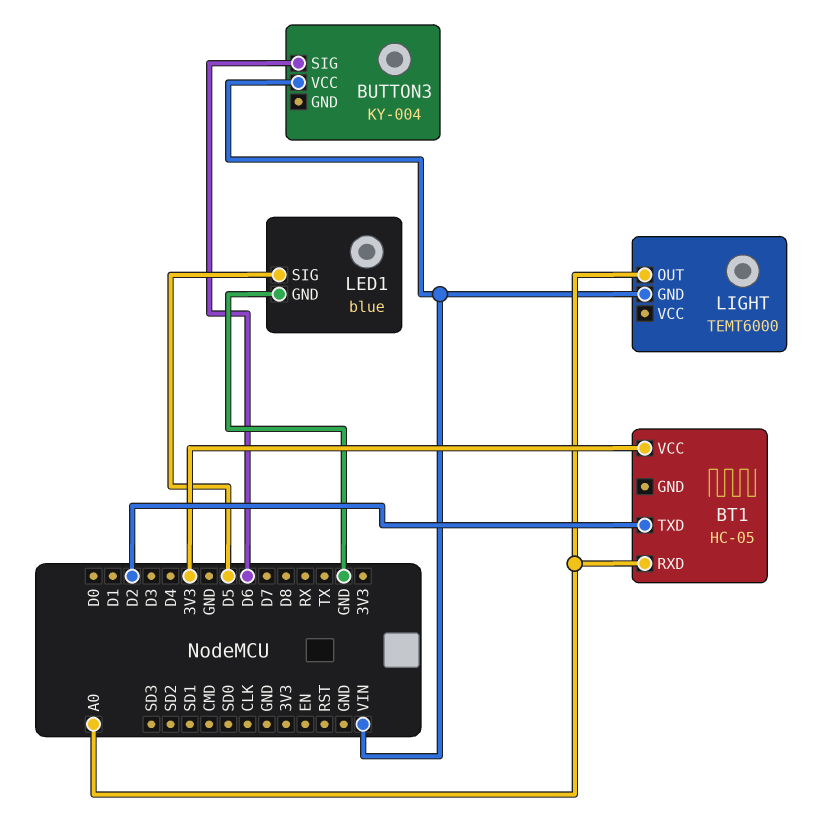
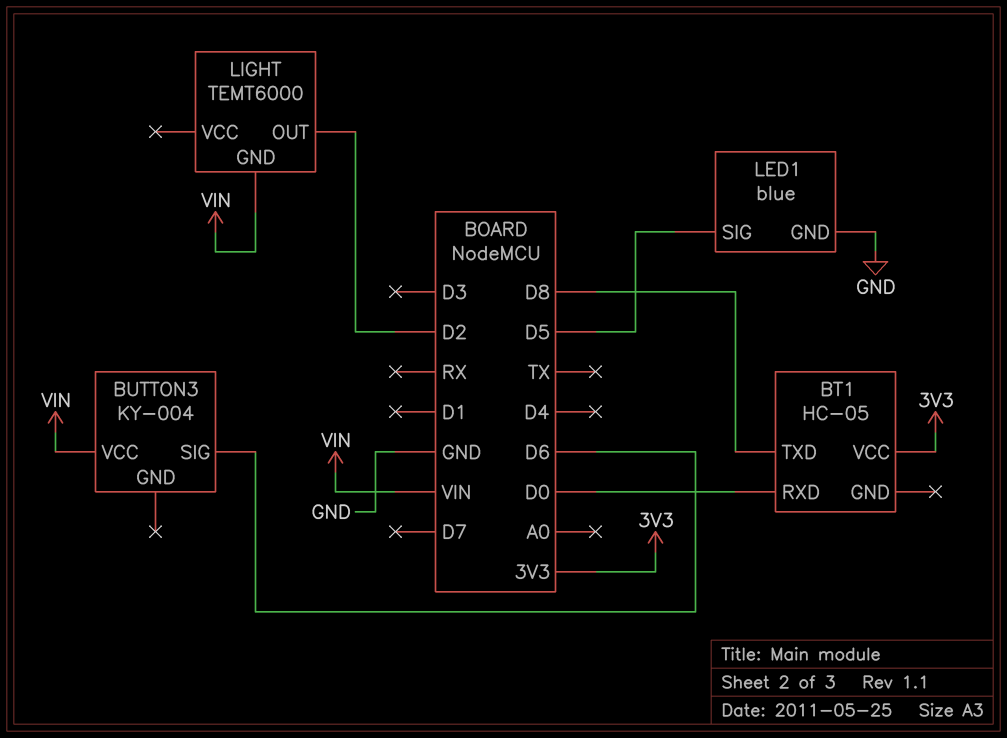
BT1 pin RXD: A0 -> D0
BT1 pin TXD: D2 -> D8
LIGHT pin OUT: A0 -> D2

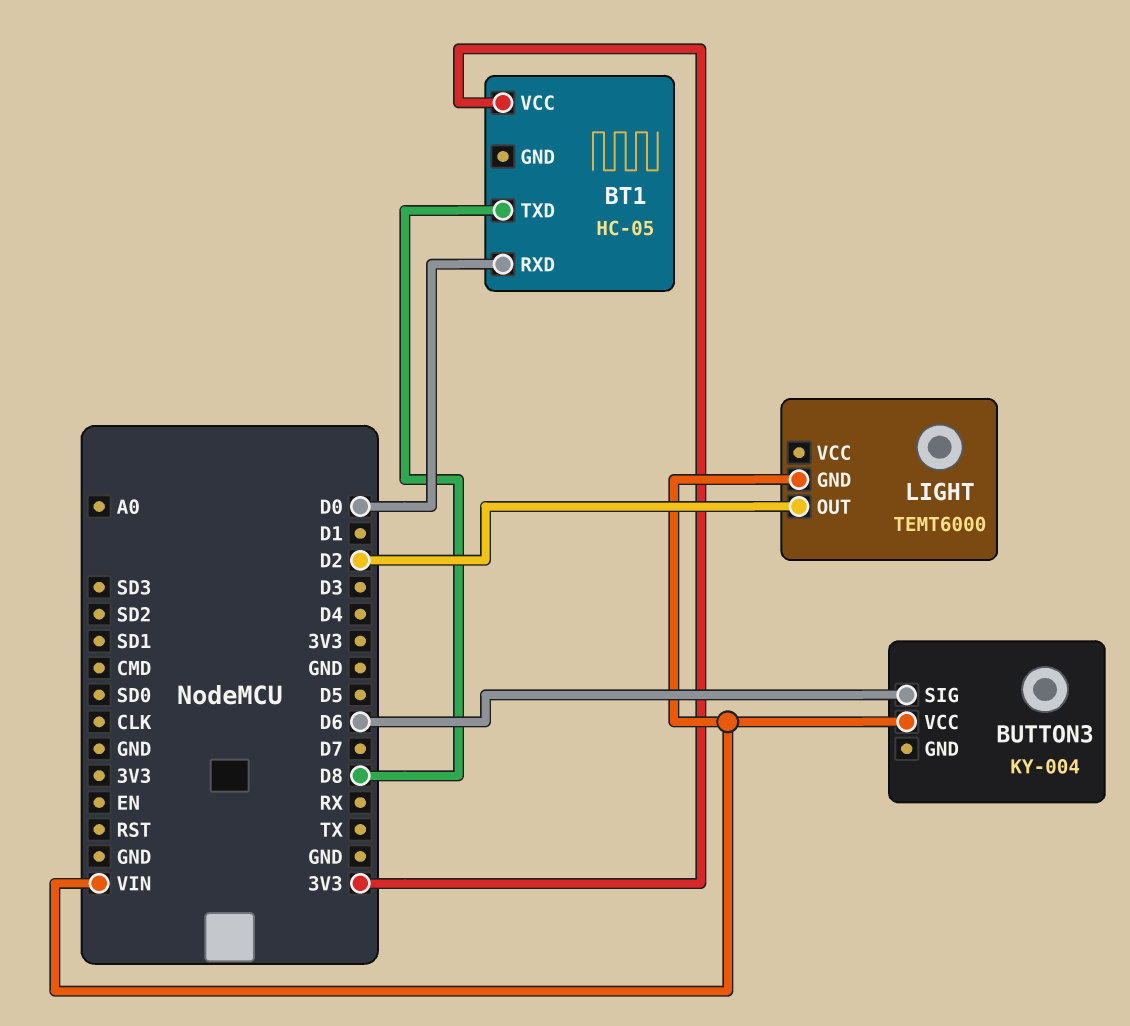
LED1: blue -> none
LED1 pin GND: GND -> none
LED1 pin SIG: D5 -> none

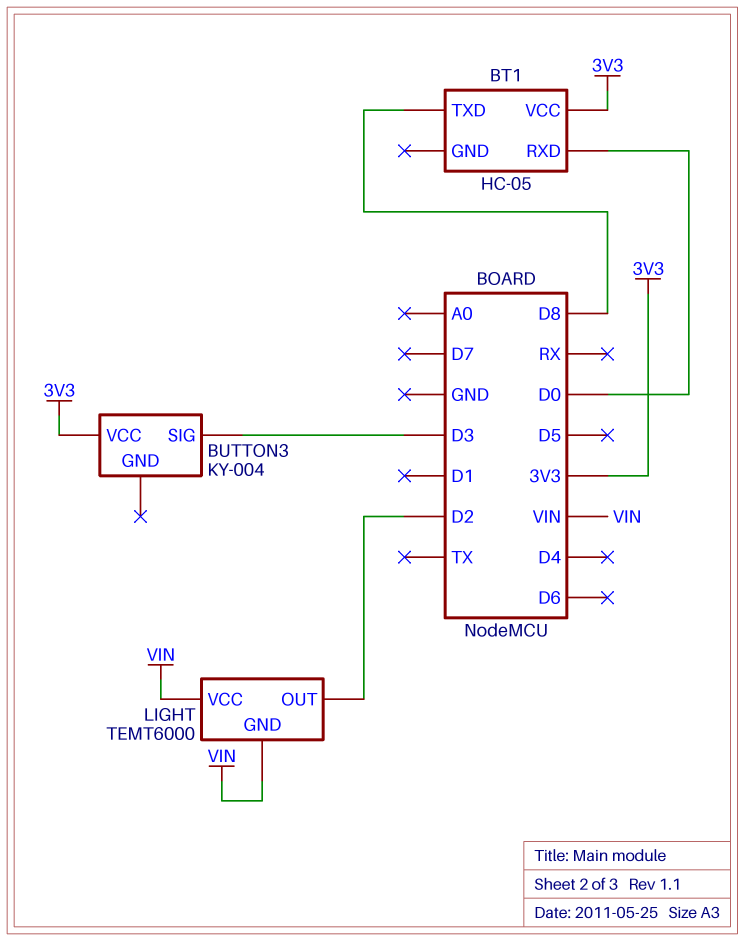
BUTTON3 pin SIG: D6 -> D3
BUTTON3 pin VCC: VIN -> 3V3
LIGHT pin VCC: none -> VIN

